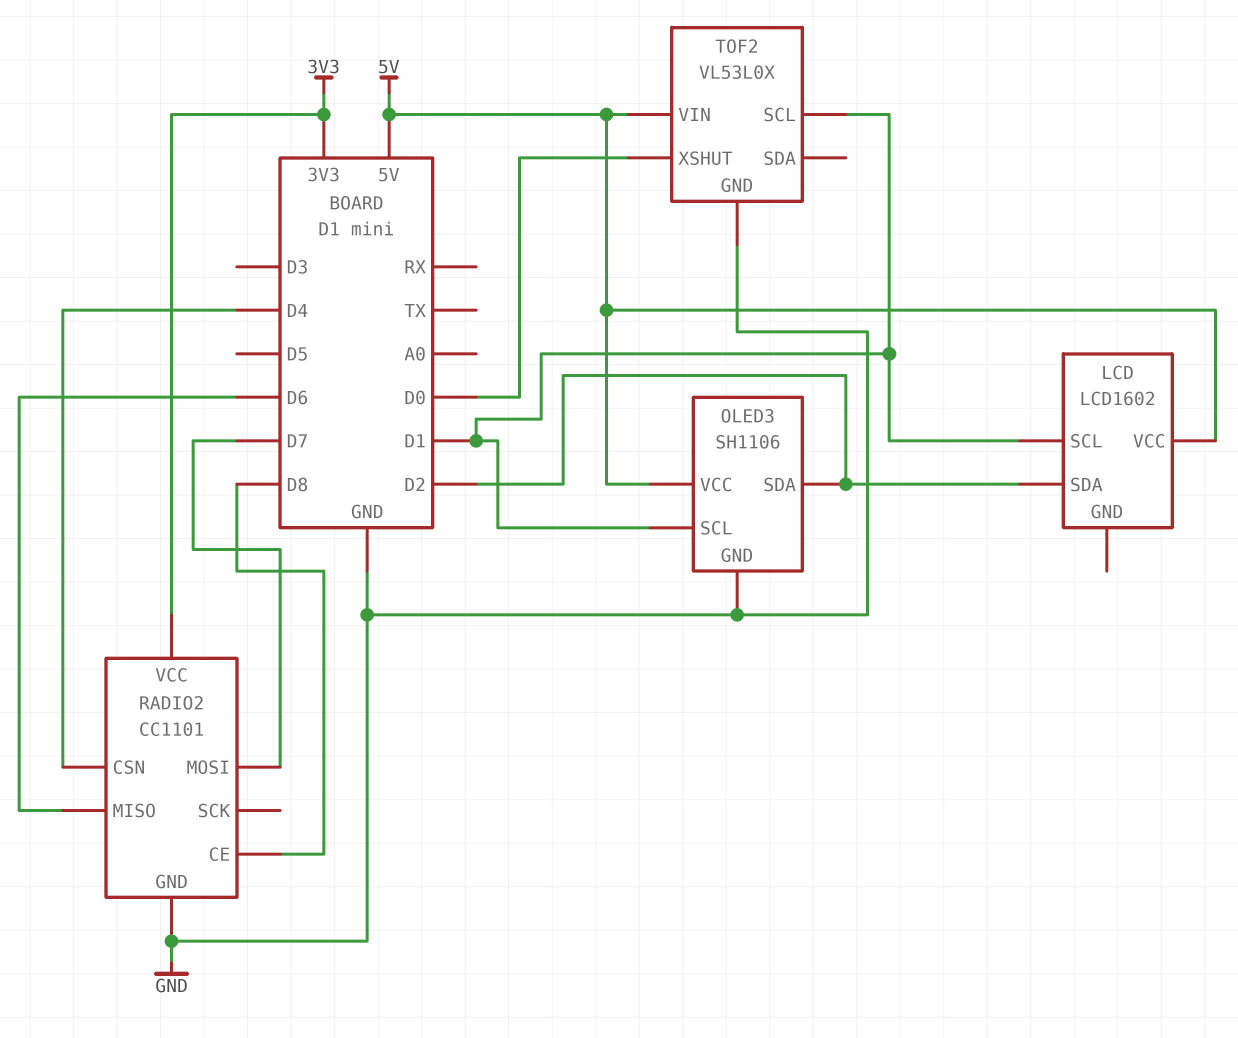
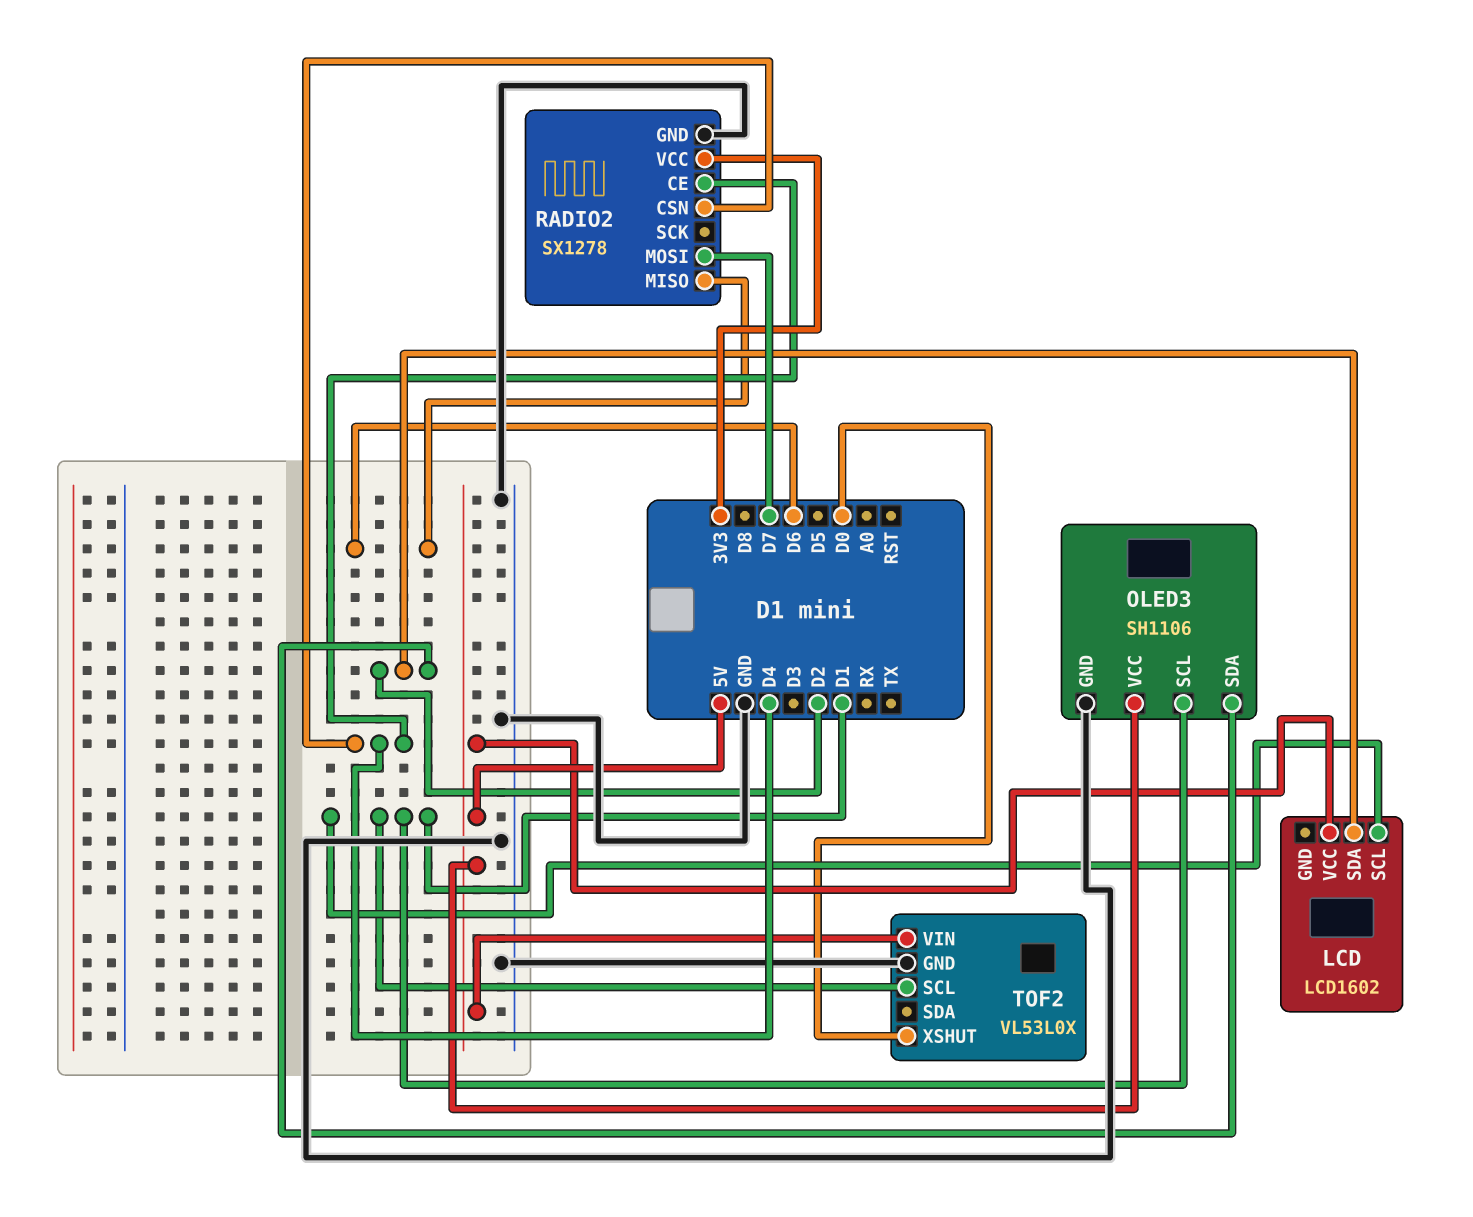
RADIO2: CC1101 -> SX1278
RADIO2 pin CE: D8 -> D4

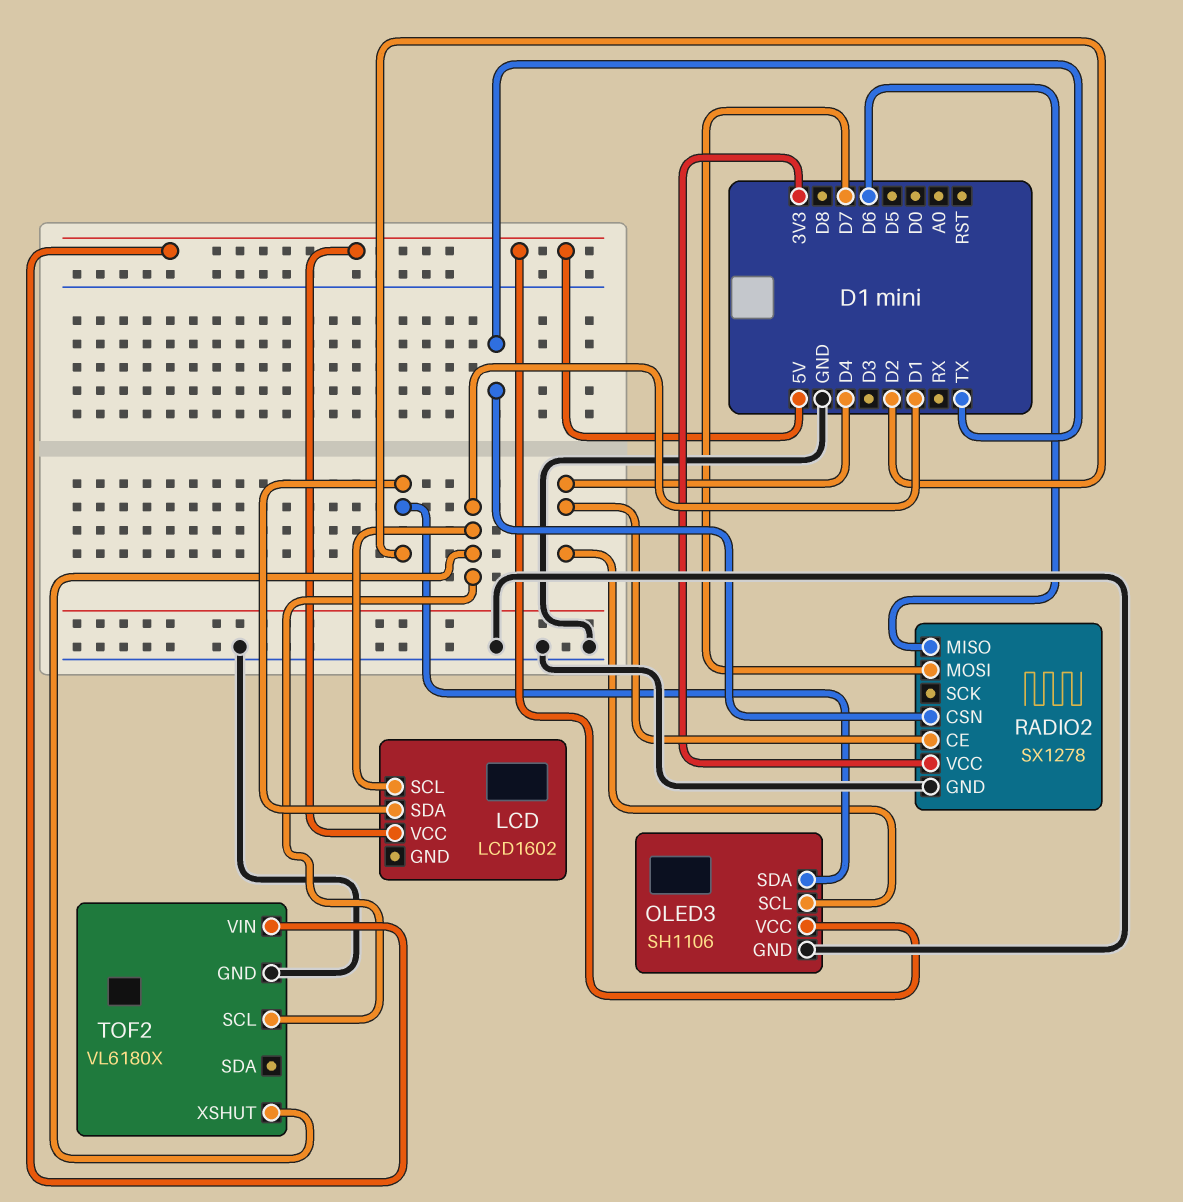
OLED3 pin SCL: D1 -> D4
RADIO2 pin CSN: D4 -> TX
TOF2: VL53L0X -> VL6180X
TOF2 pin XSHUT: D0 -> D1

